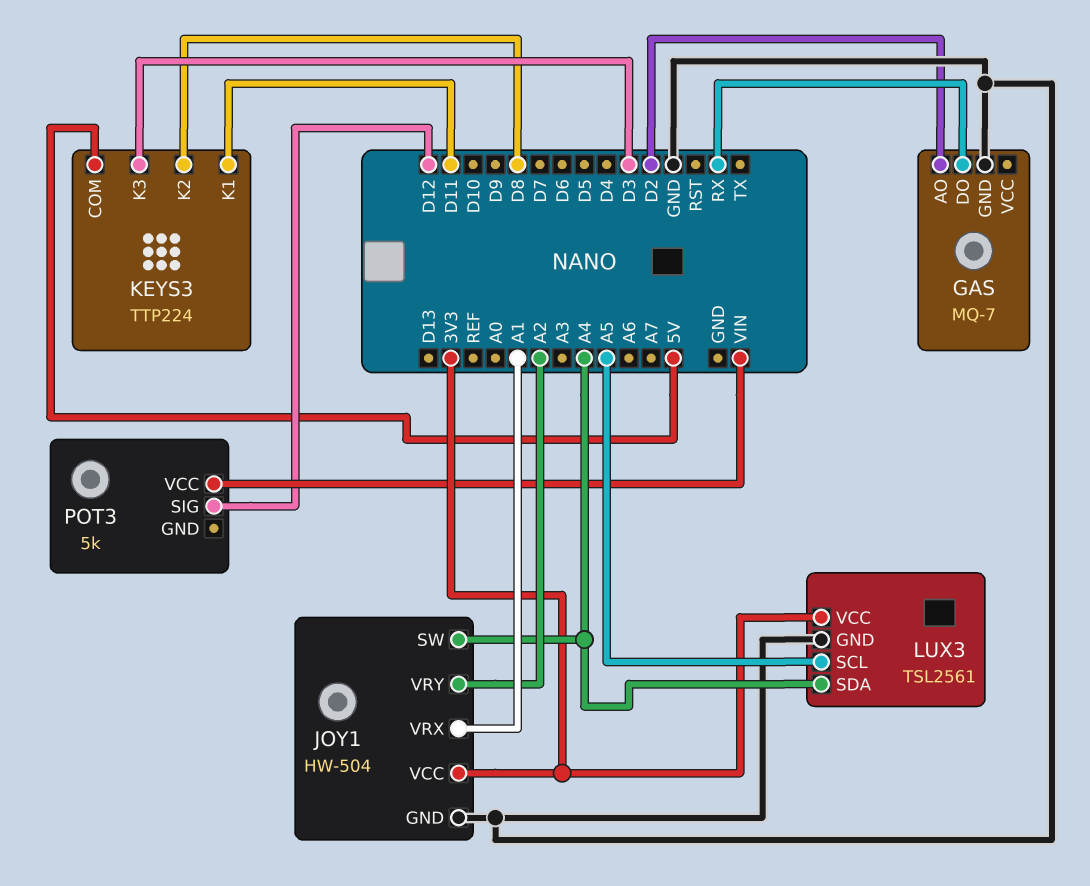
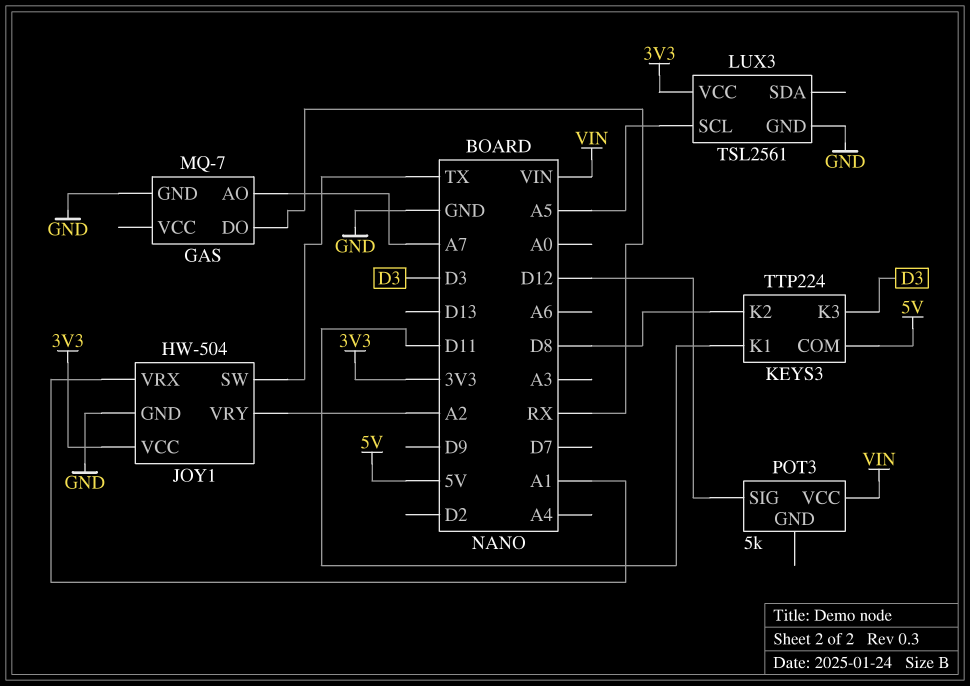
GAS pin AO: D2 -> A7
JOY1 pin SW: A4 -> TX
LUX3 pin SDA: A4 -> none

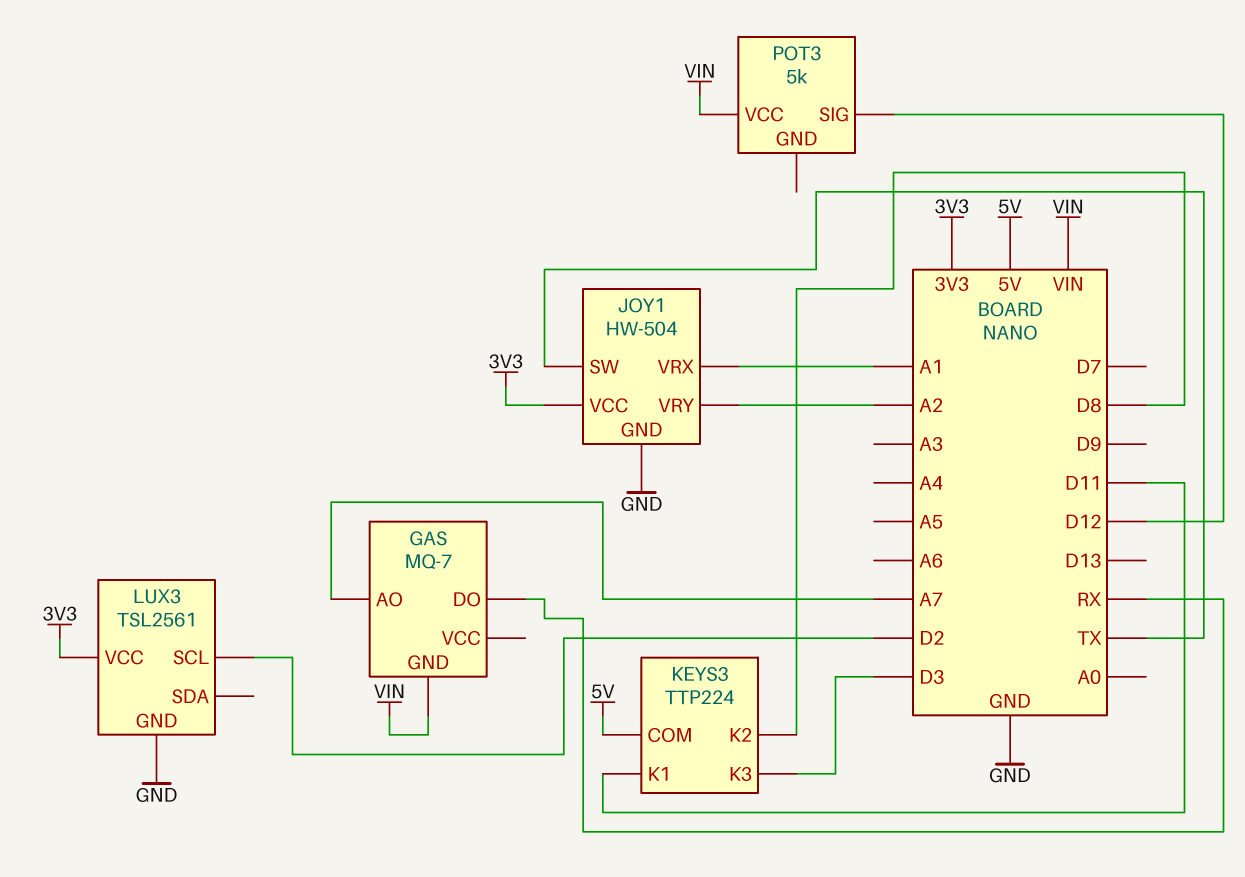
GAS pin GND: GND -> VIN
LUX3 pin SCL: A5 -> D2

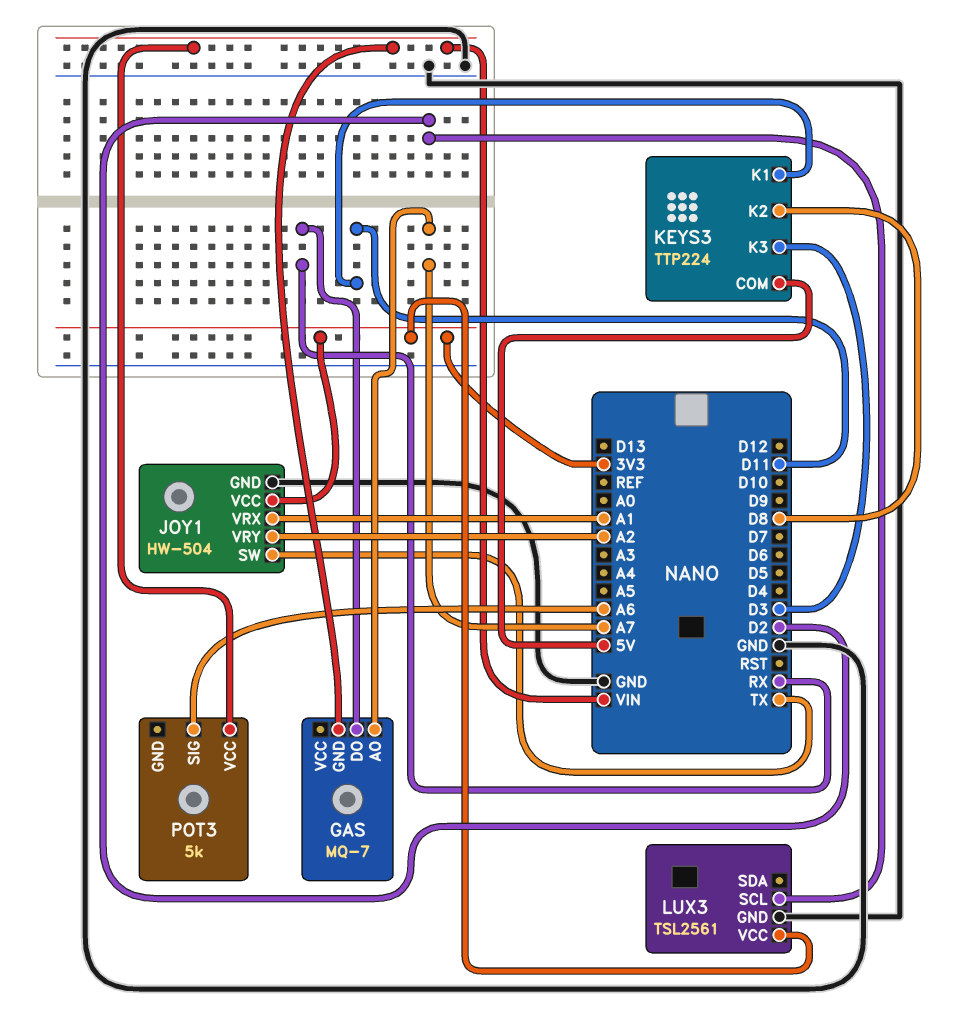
POT3 pin SIG: D12 -> A6

